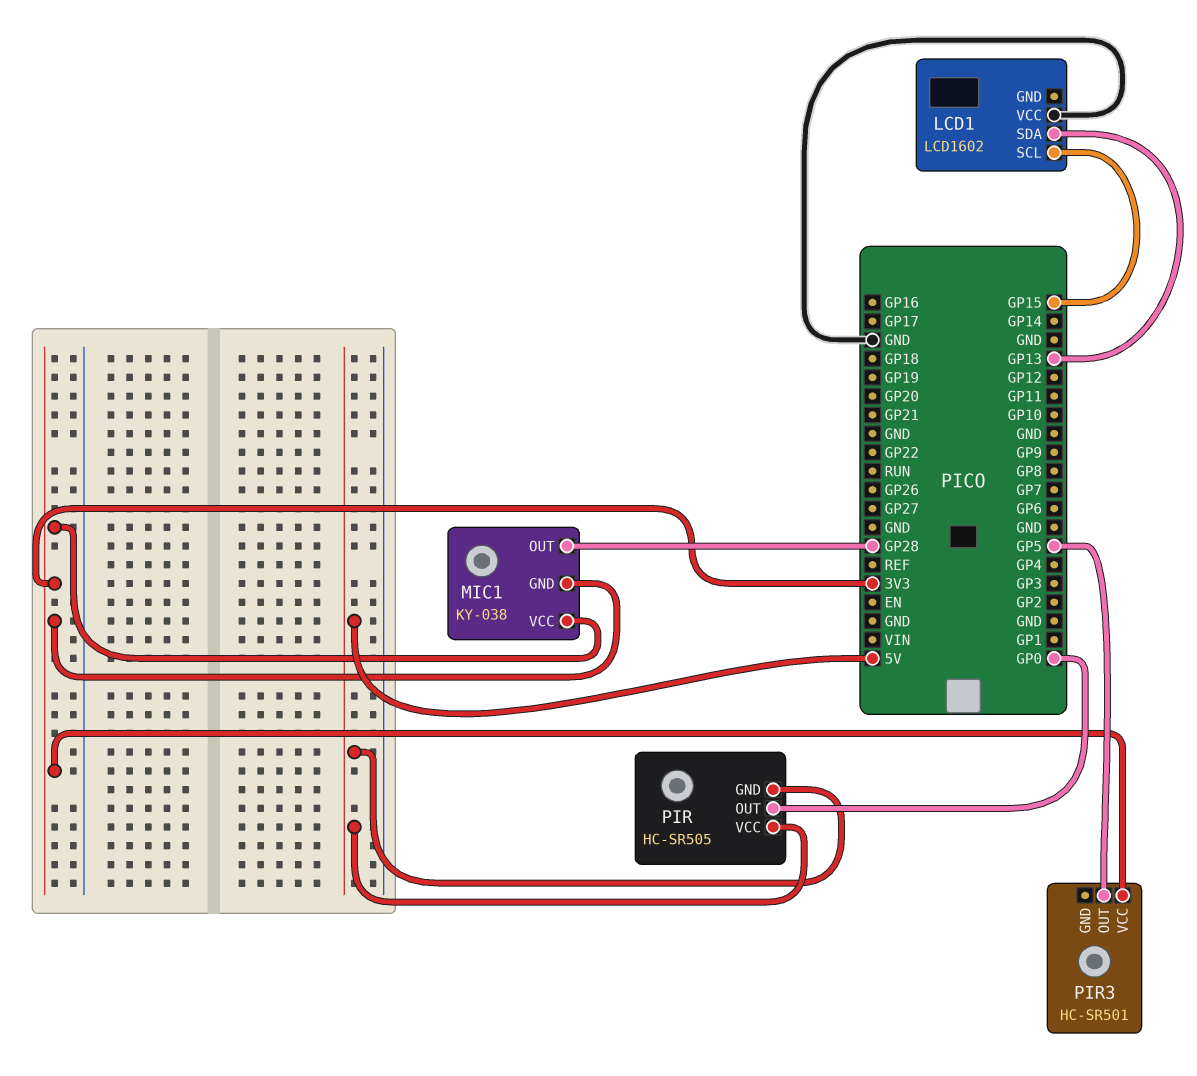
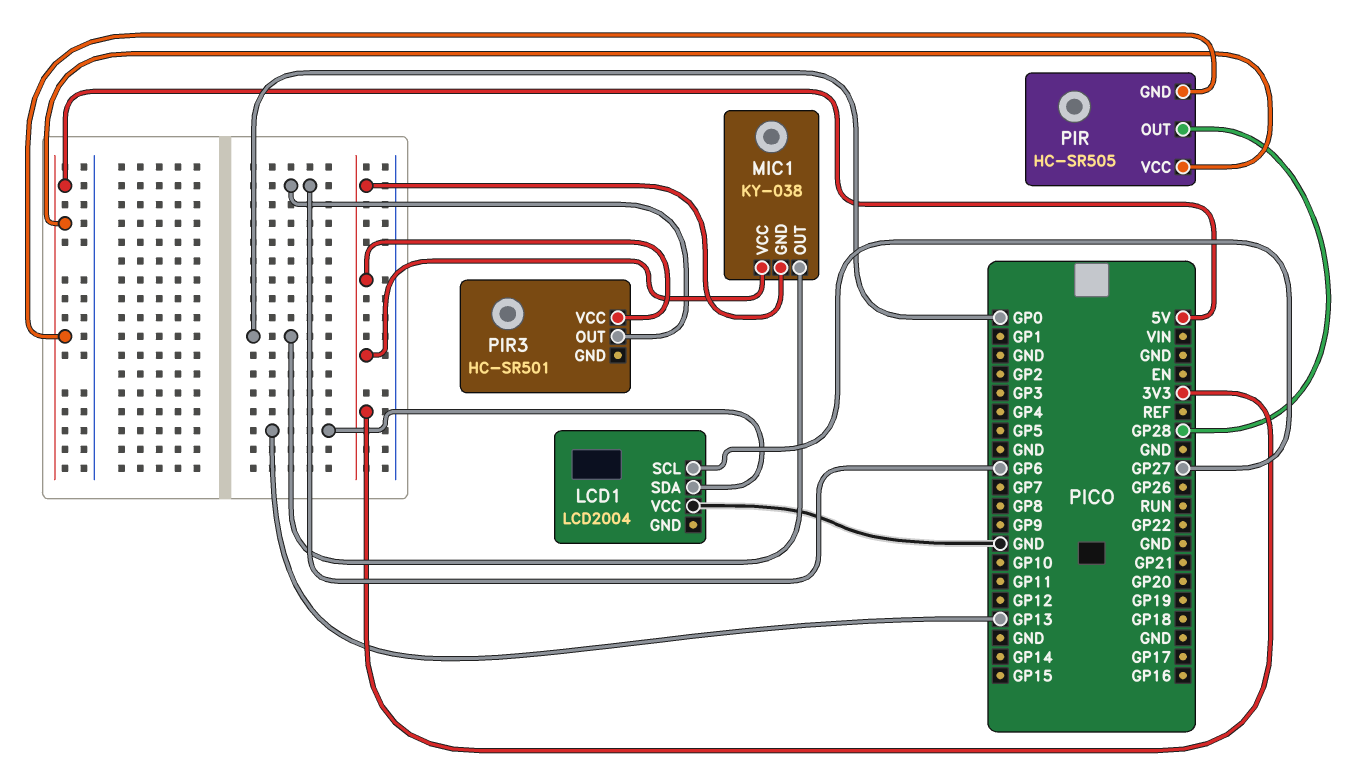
LCD1: LCD1602 -> LCD2004
LCD1 pin SCL: GP15 -> GP27
MIC1 pin OUT: GP28 -> GP0
PIR pin OUT: GP0 -> GP28
PIR3 pin OUT: GP5 -> GP6

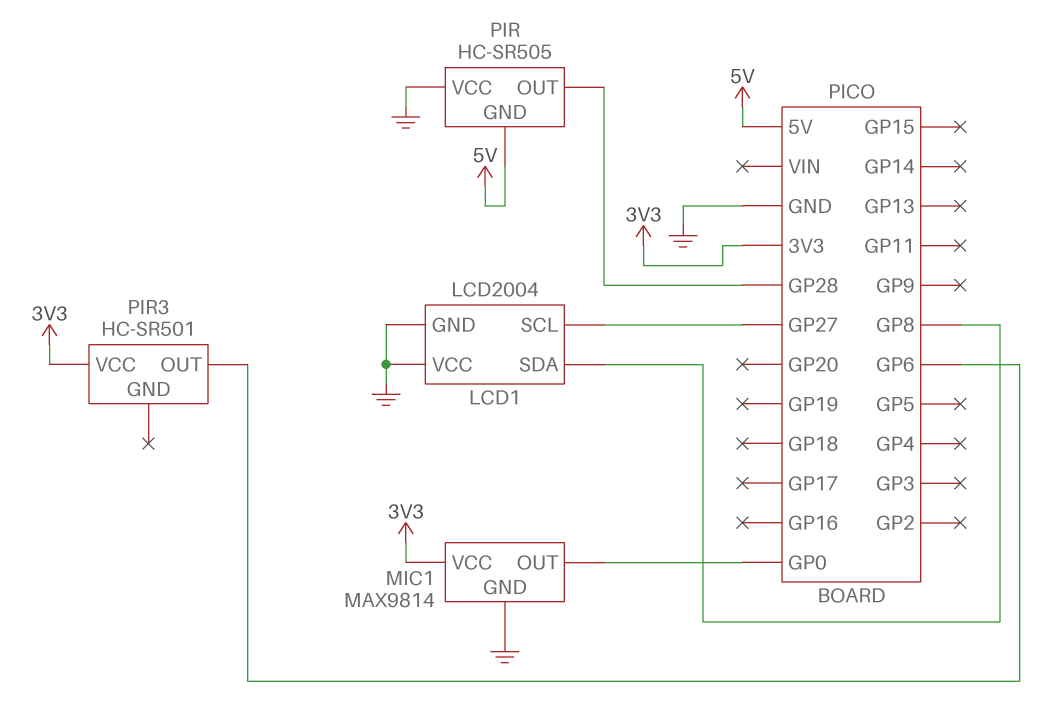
LCD1 pin GND: none -> GND
LCD1 pin SDA: GP13 -> GP8
MIC1: KY-038 -> MAX9814
MIC1 pin GND: 3V3 -> GND
PIR pin VCC: 5V -> GND

